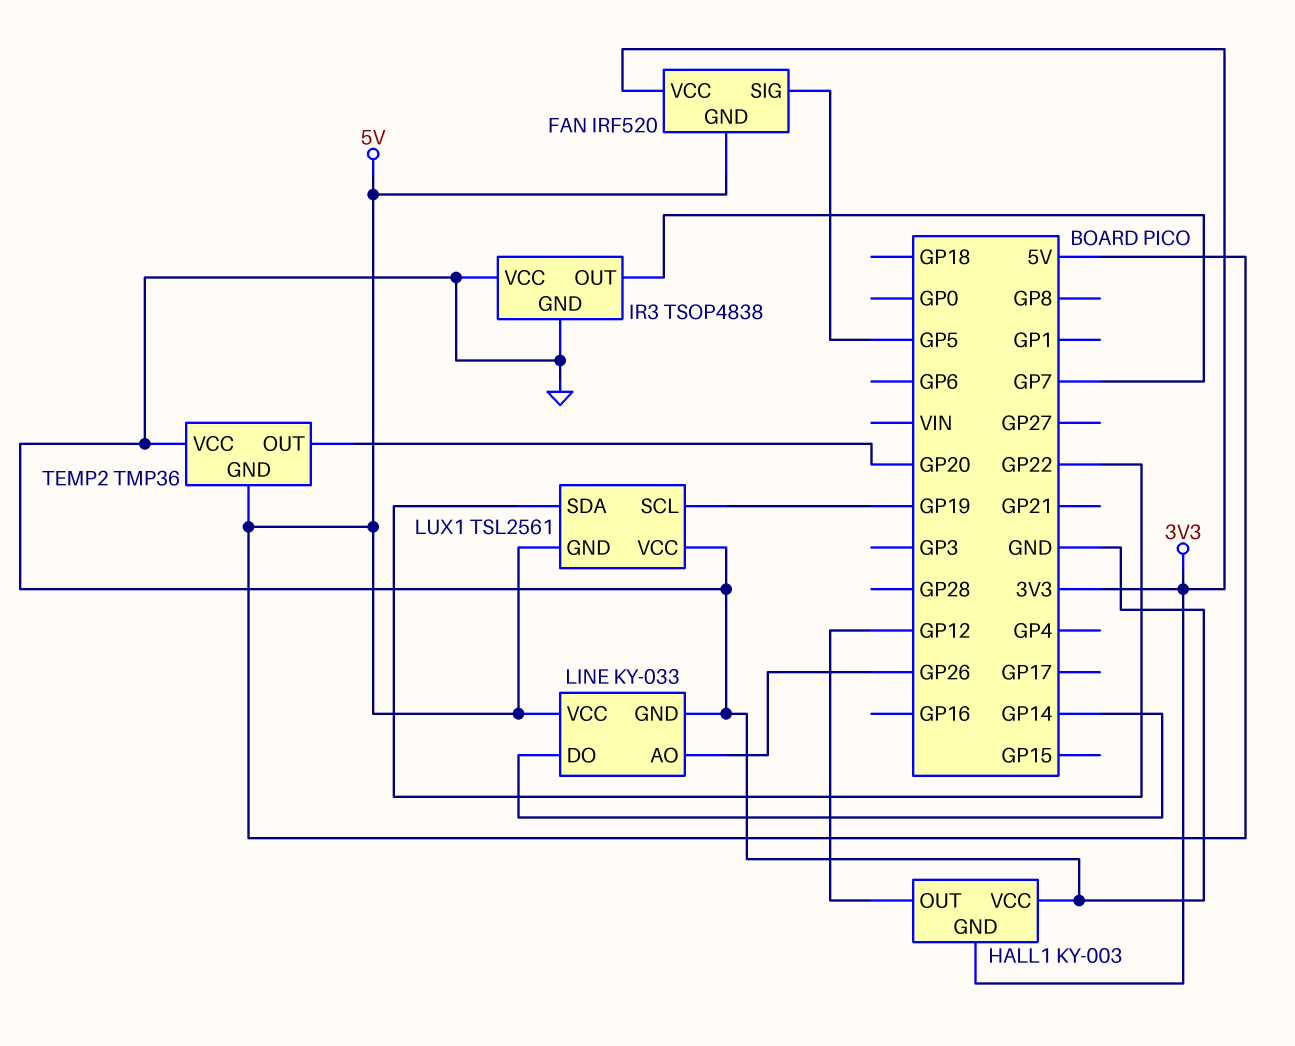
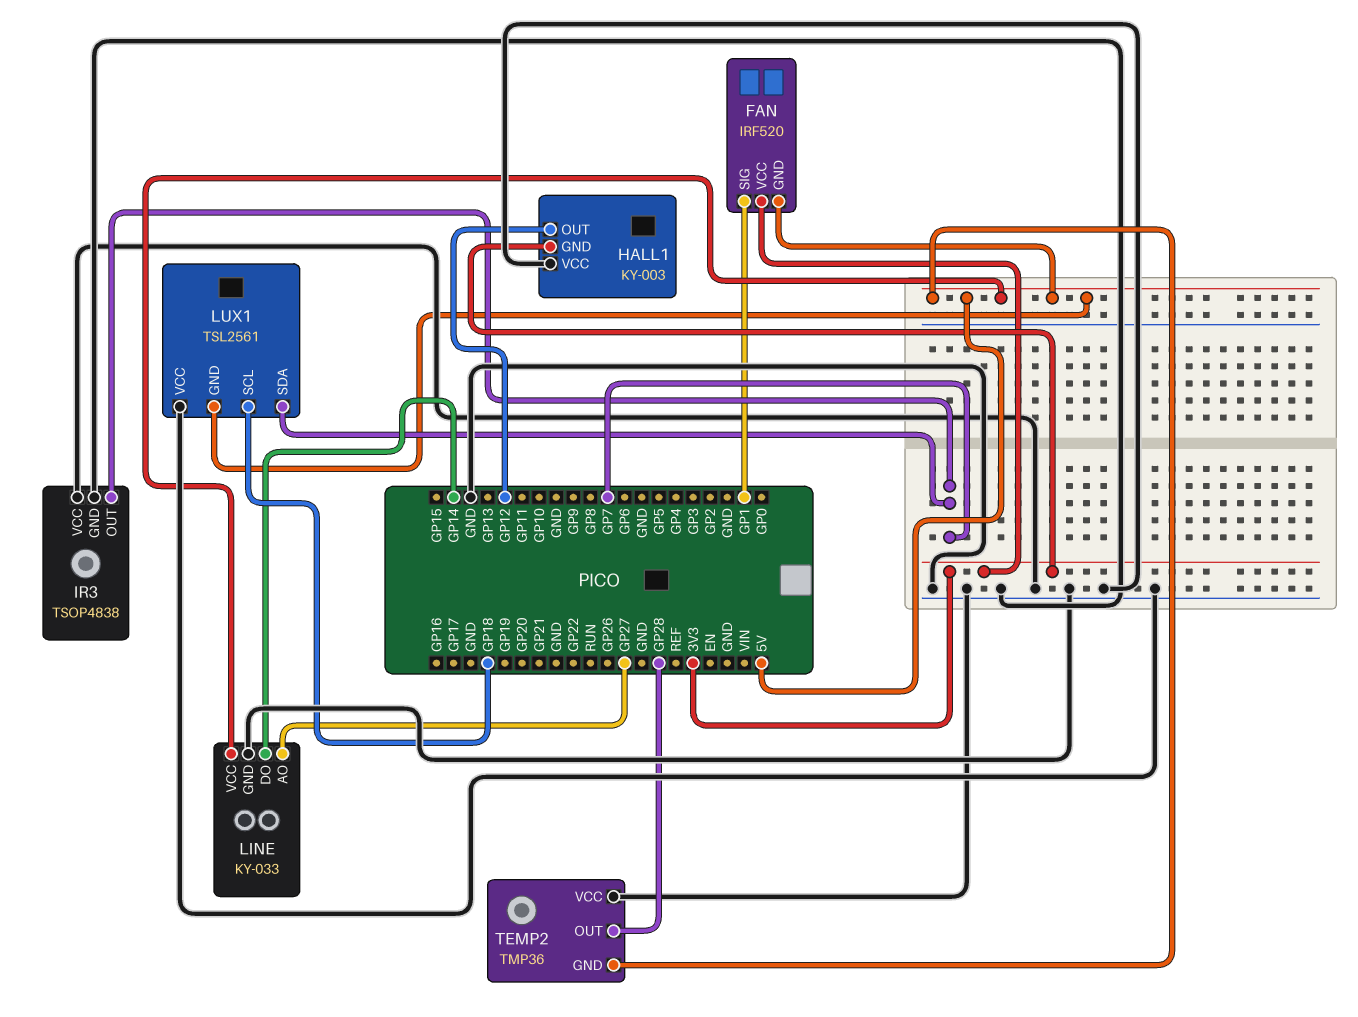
FAN pin SIG: GP5 -> GP1
LINE pin AO: GP26 -> GP27
LUX1 pin SCL: GP19 -> GP18
LUX1 pin SDA: GP22 -> GP7
TEMP2 pin OUT: GP20 -> GP28

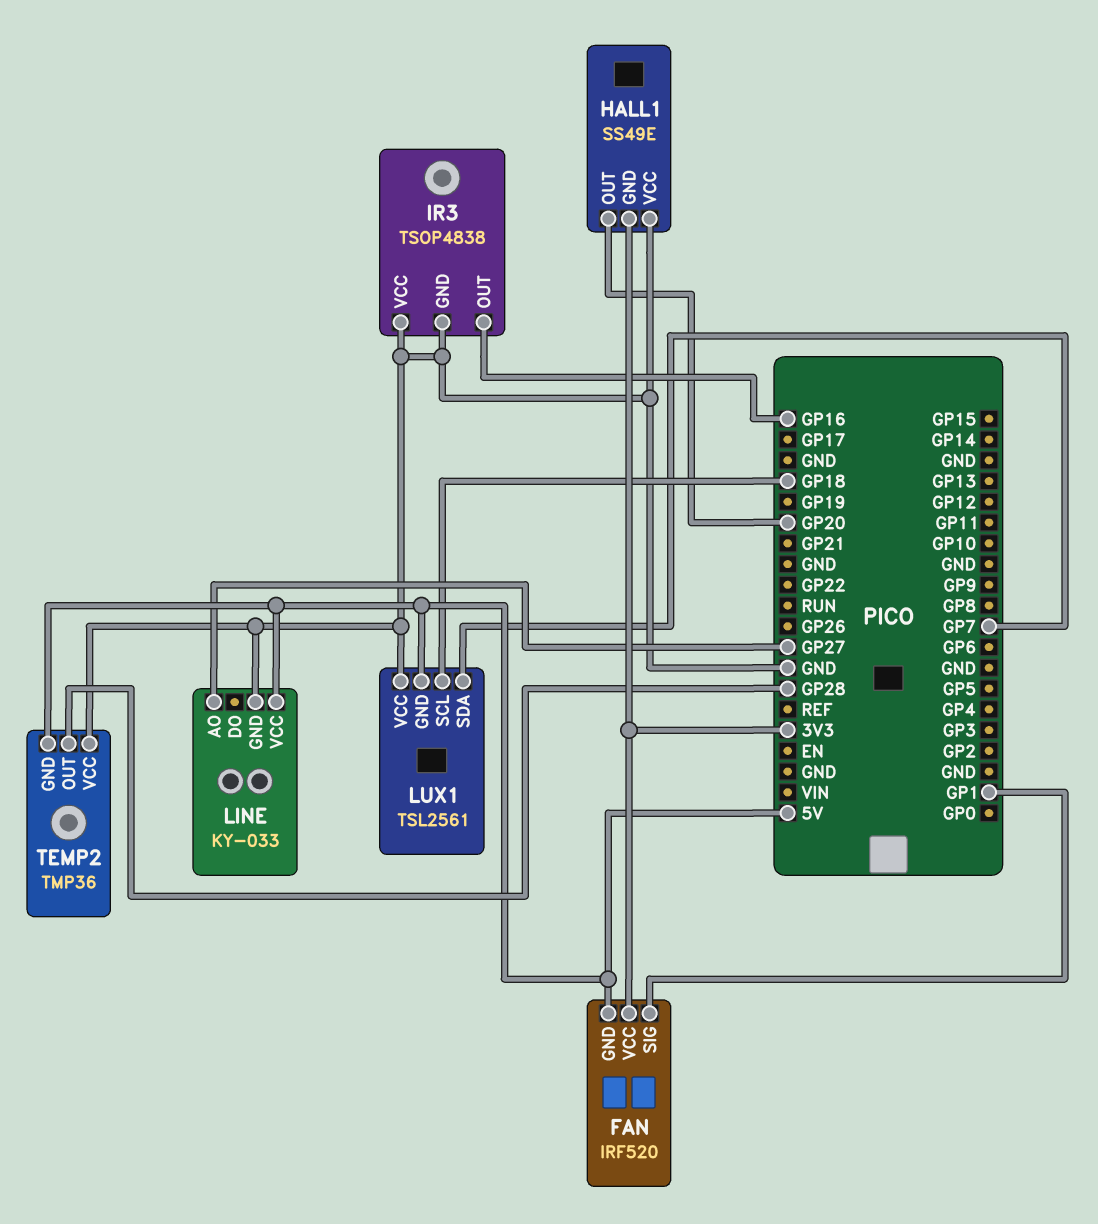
HALL1: KY-003 -> SS49E
HALL1 pin OUT: GP12 -> GP20
IR3 pin OUT: GP7 -> GP16
LINE pin DO: GP14 -> none

